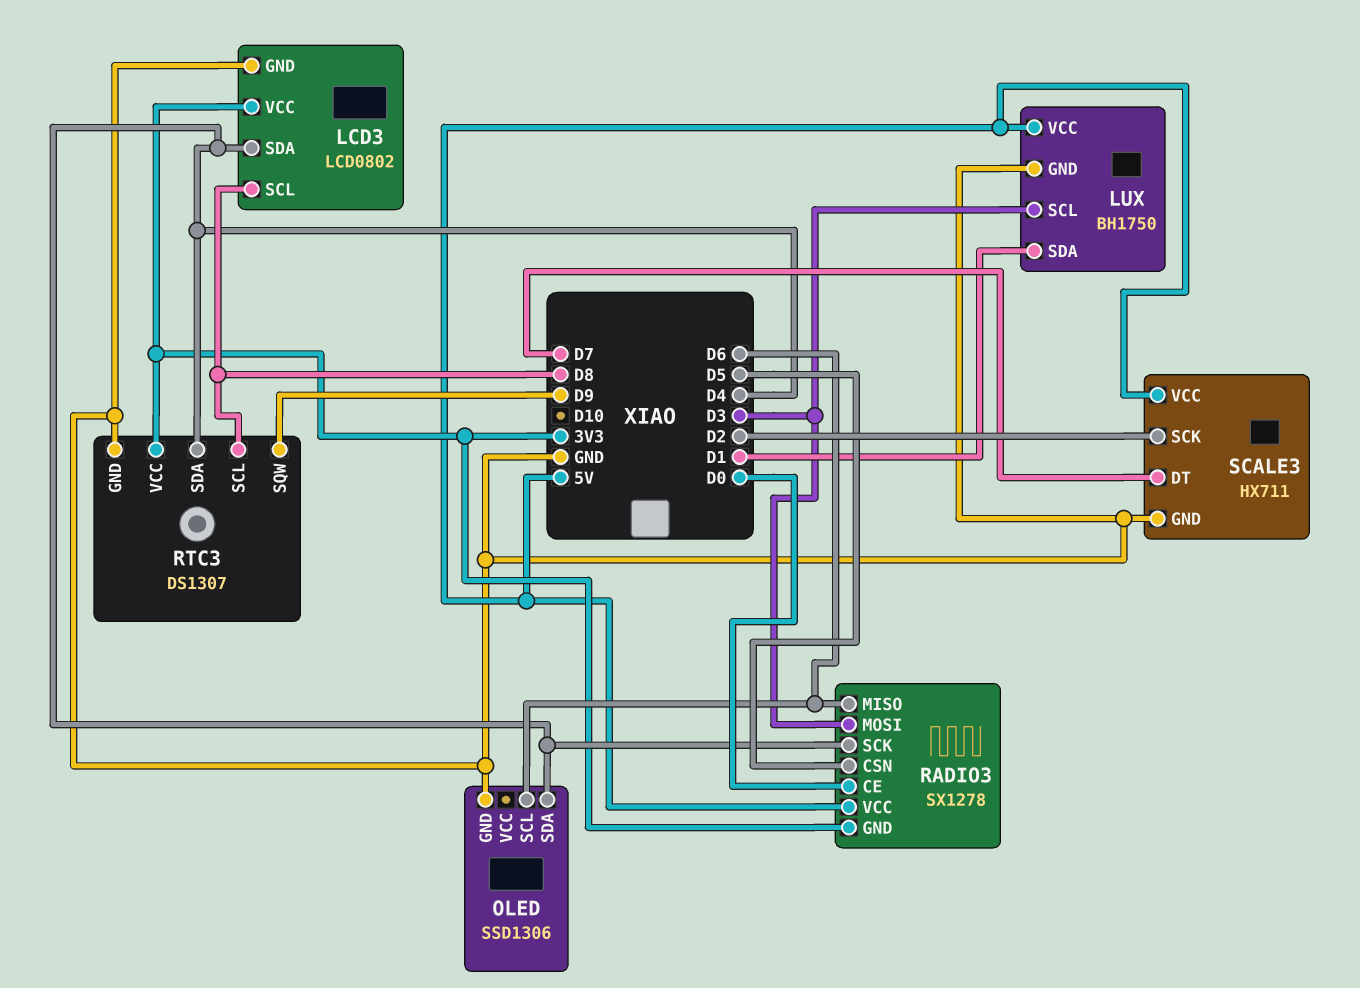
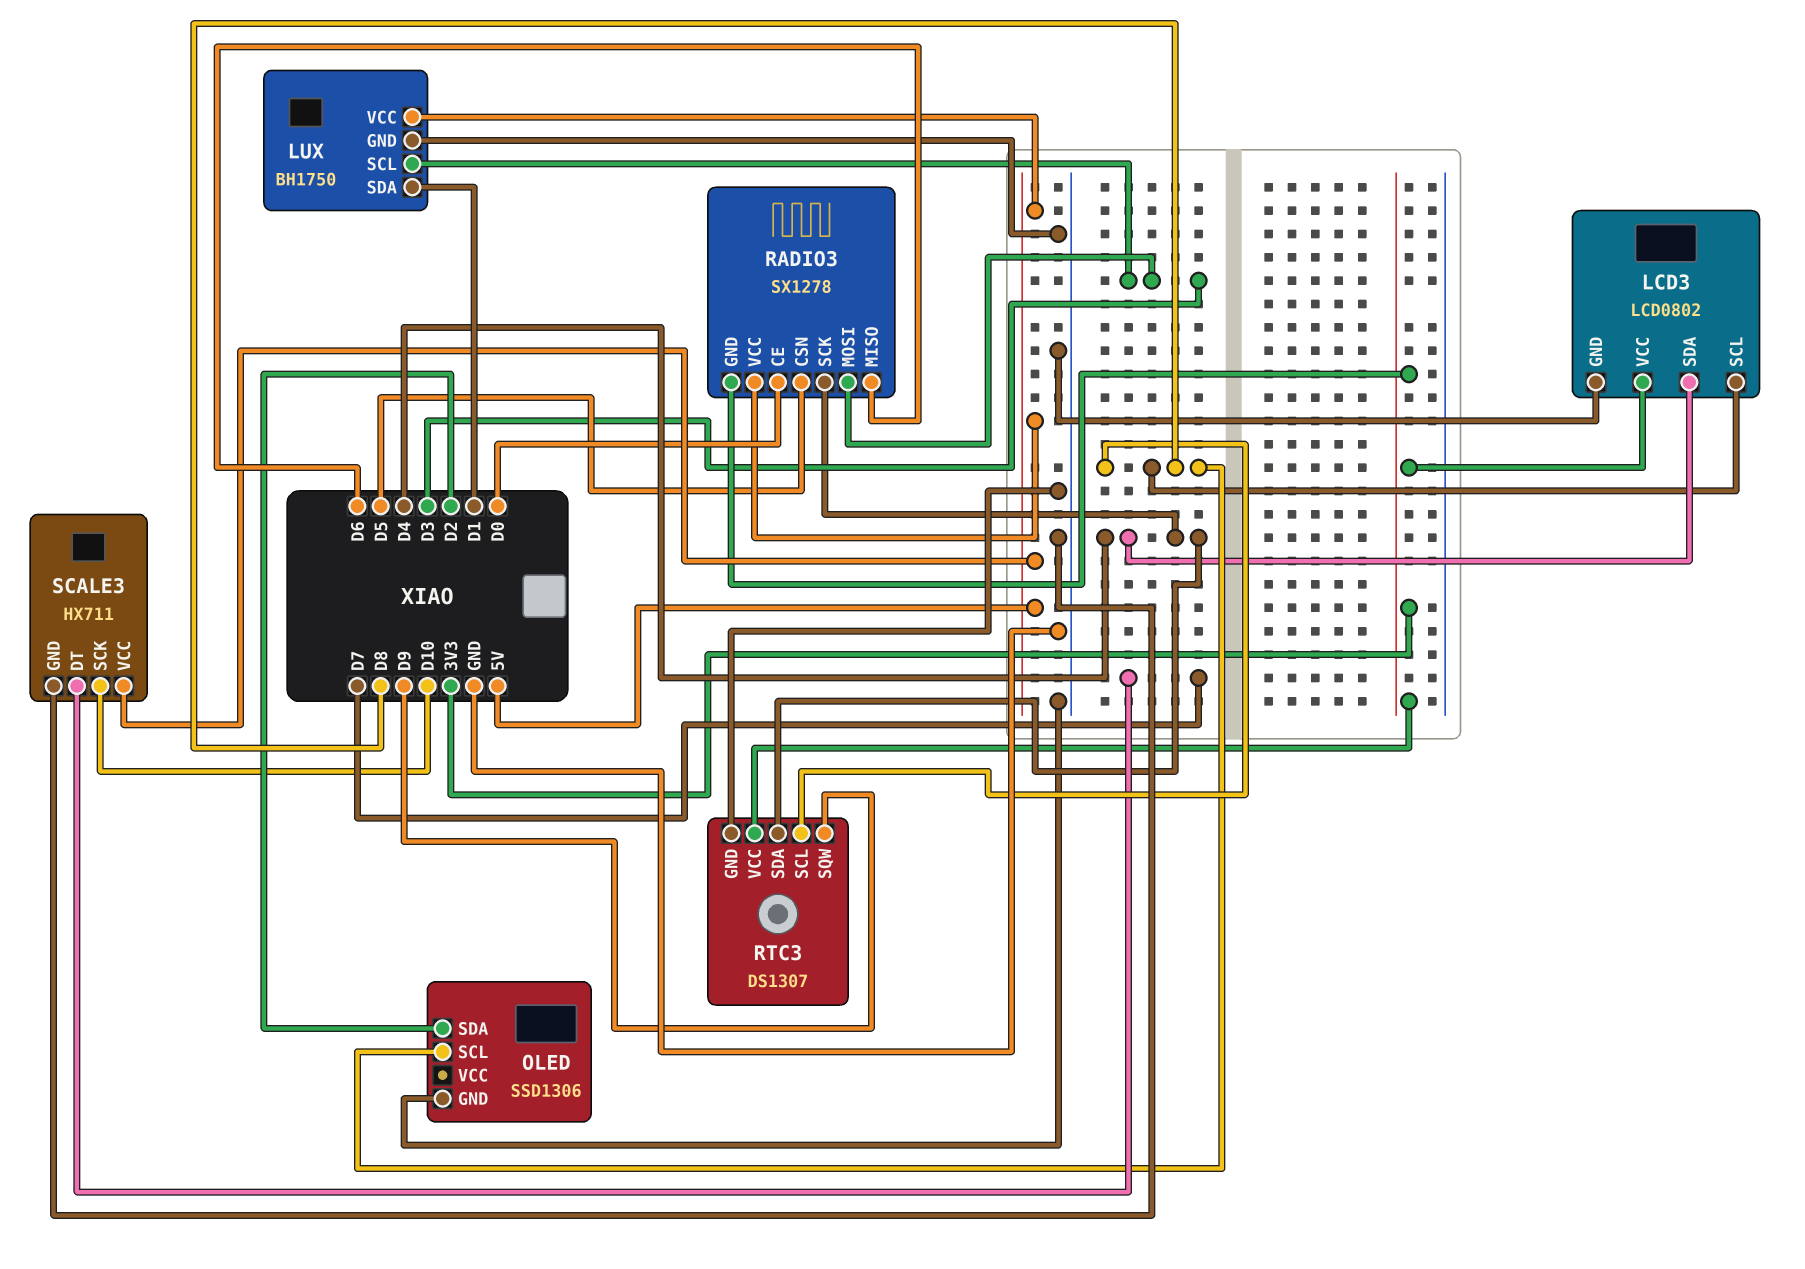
OLED pin SCL: D6 -> D8
OLED pin SDA: D4 -> D2
SCALE3 pin SCK: D2 -> D10

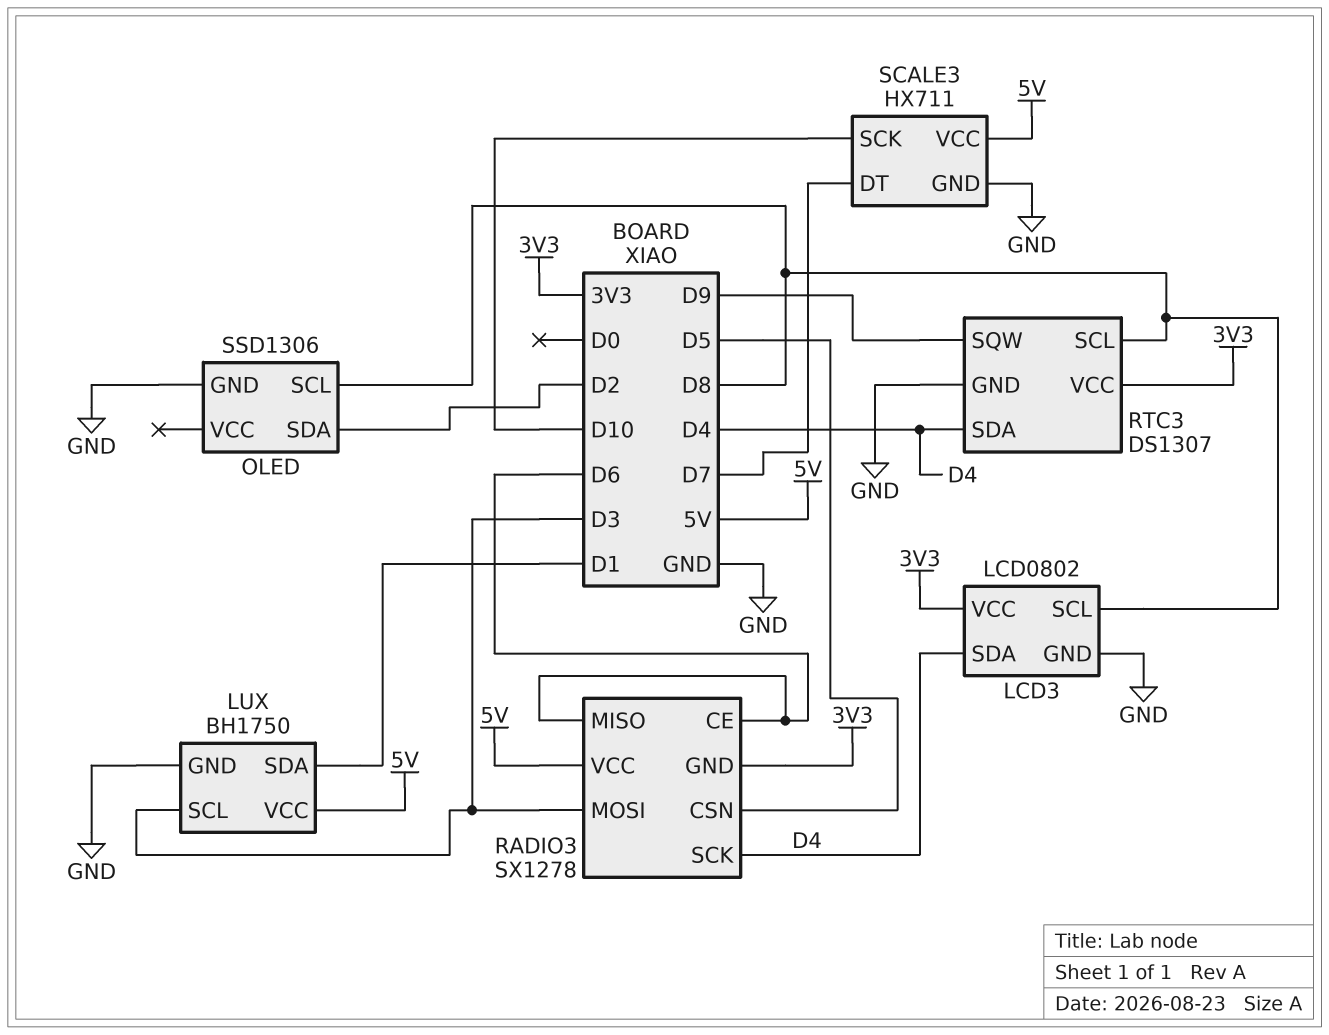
RADIO3 pin CE: D0 -> D6

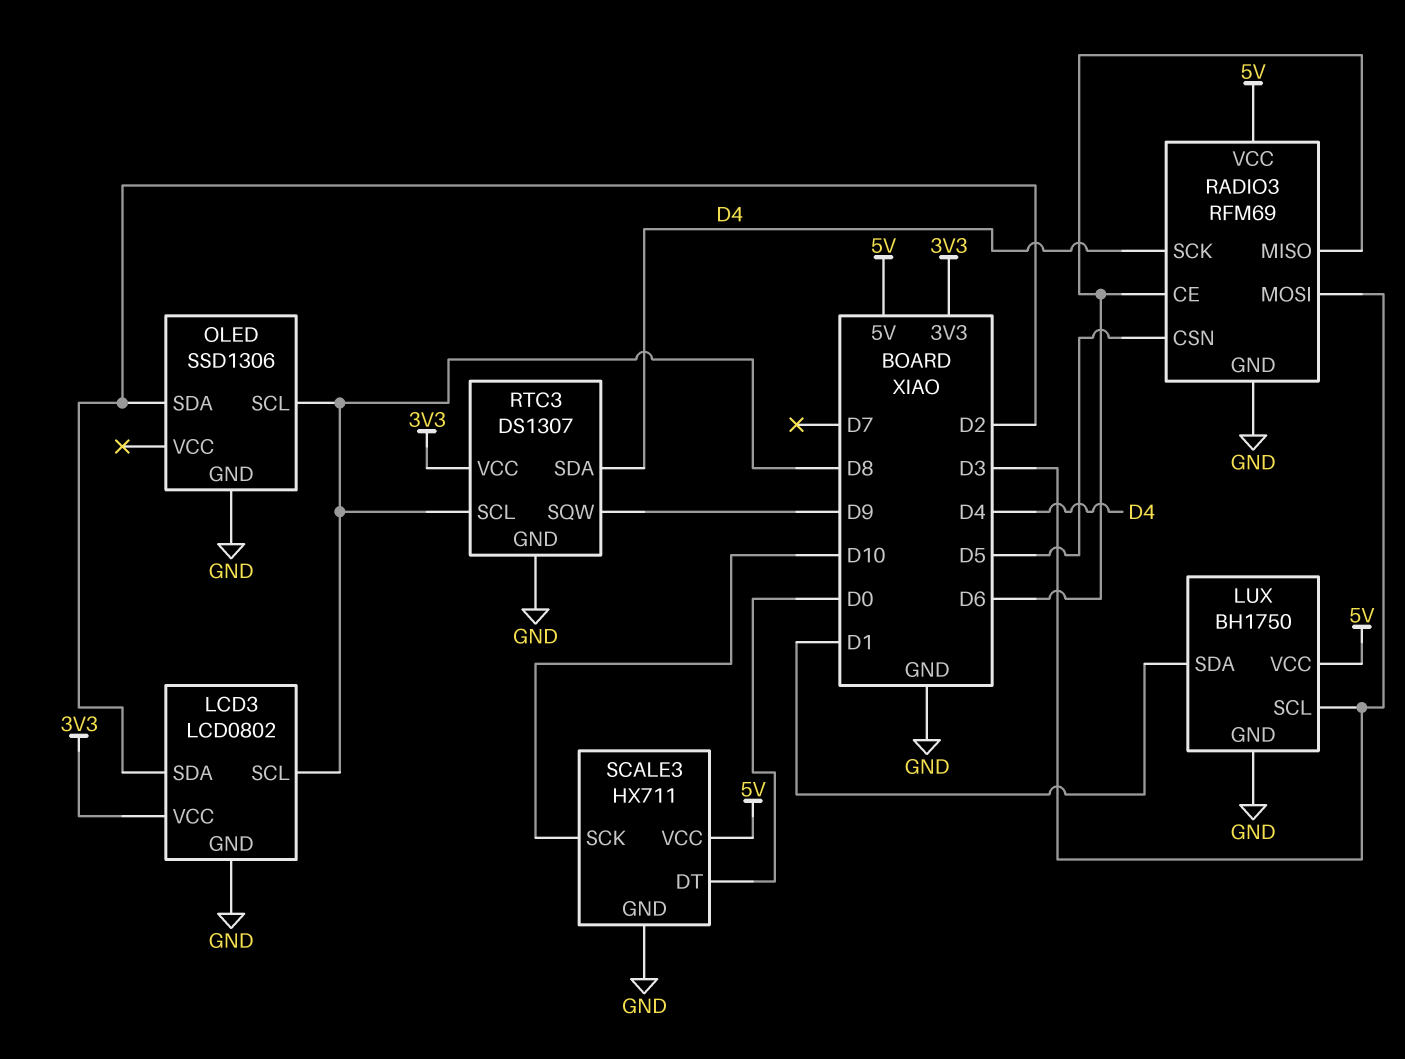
LCD3 pin SDA: D4 -> D2
RADIO3: SX1278 -> RFM69
RADIO3 pin GND: 3V3 -> GND
SCALE3 pin DT: D7 -> D0

